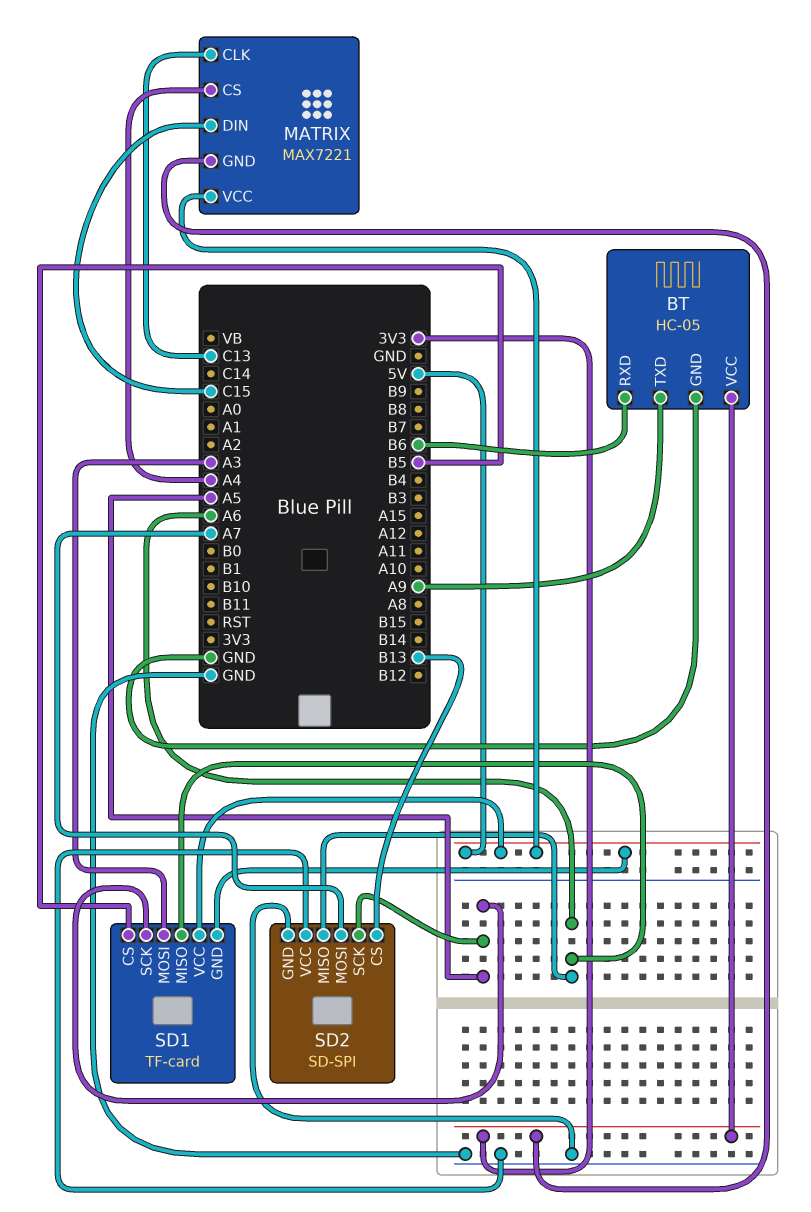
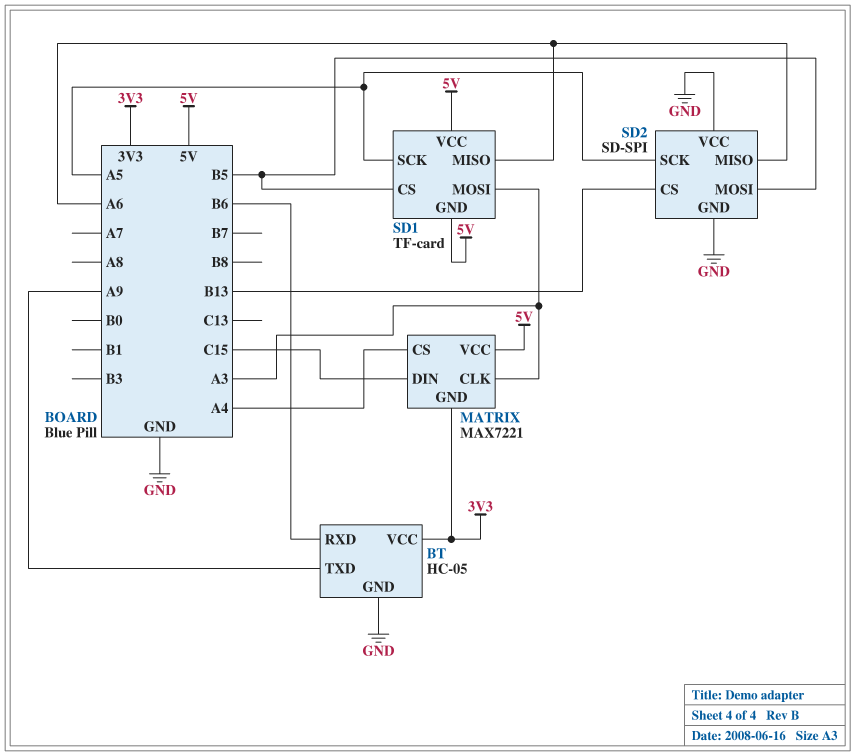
MATRIX pin CLK: C13 -> A3
SD2 pin MOSI: A7 -> B5

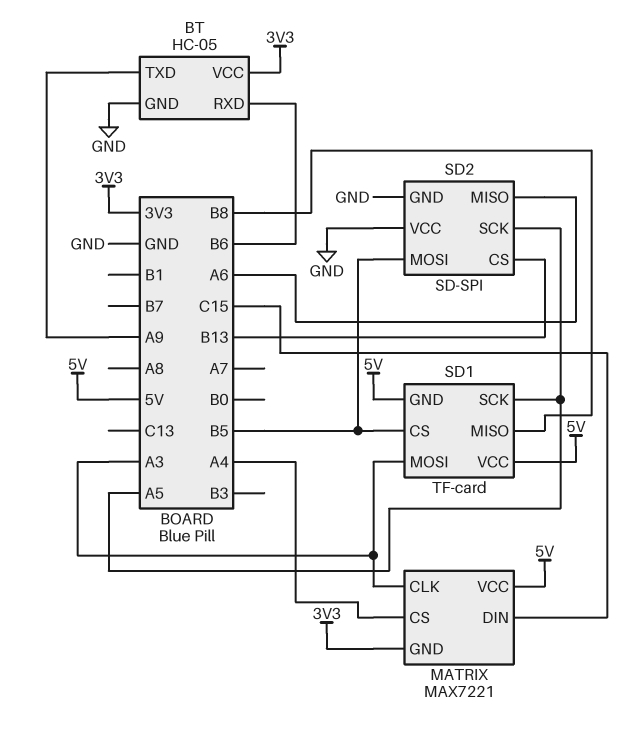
SD1 pin MISO: A6 -> B8

